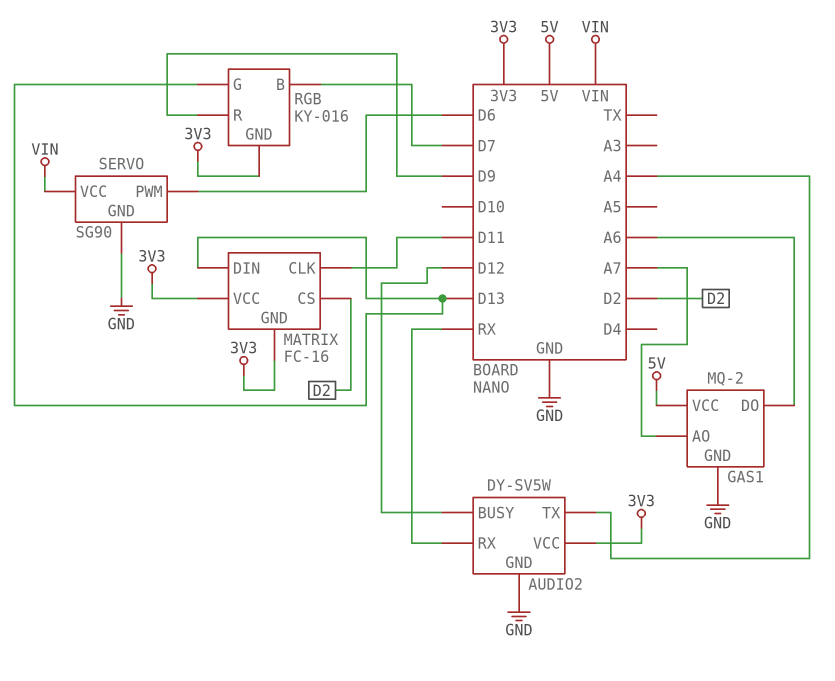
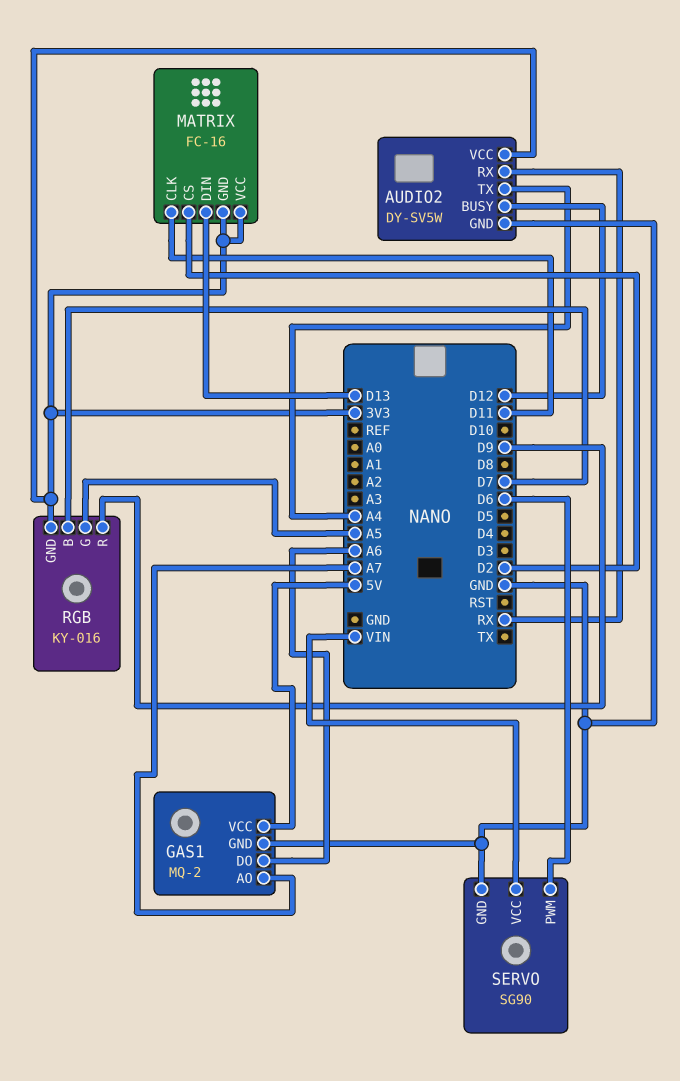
RGB pin G: D13 -> A5

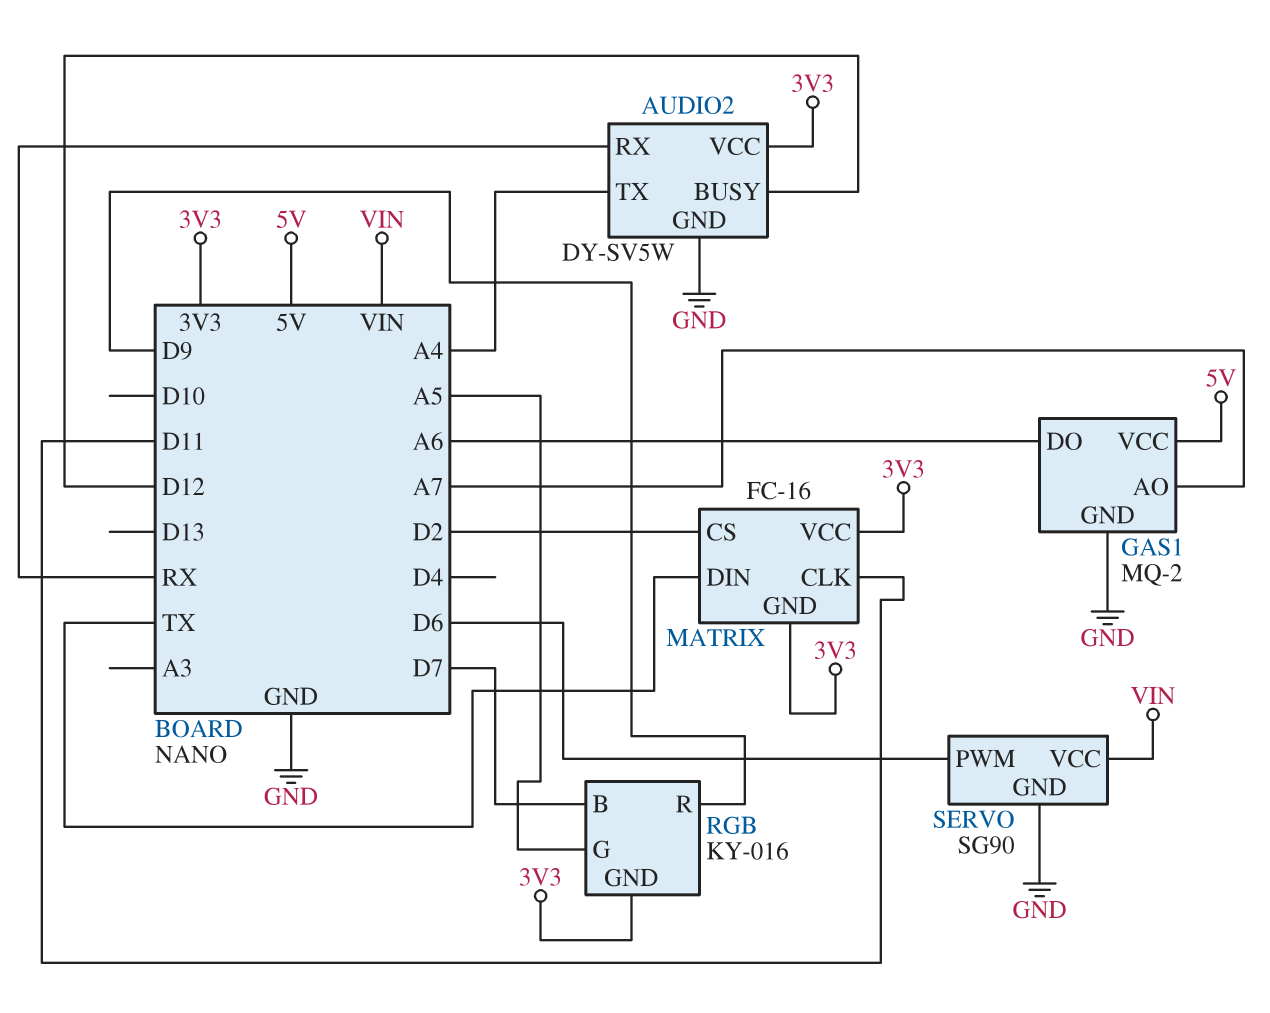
MATRIX pin DIN: D13 -> TX

